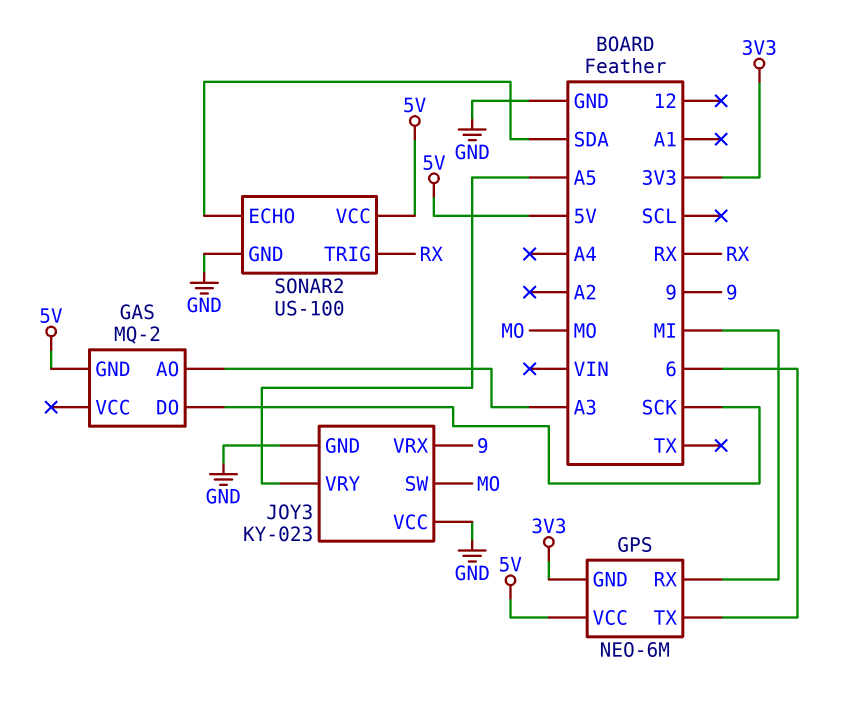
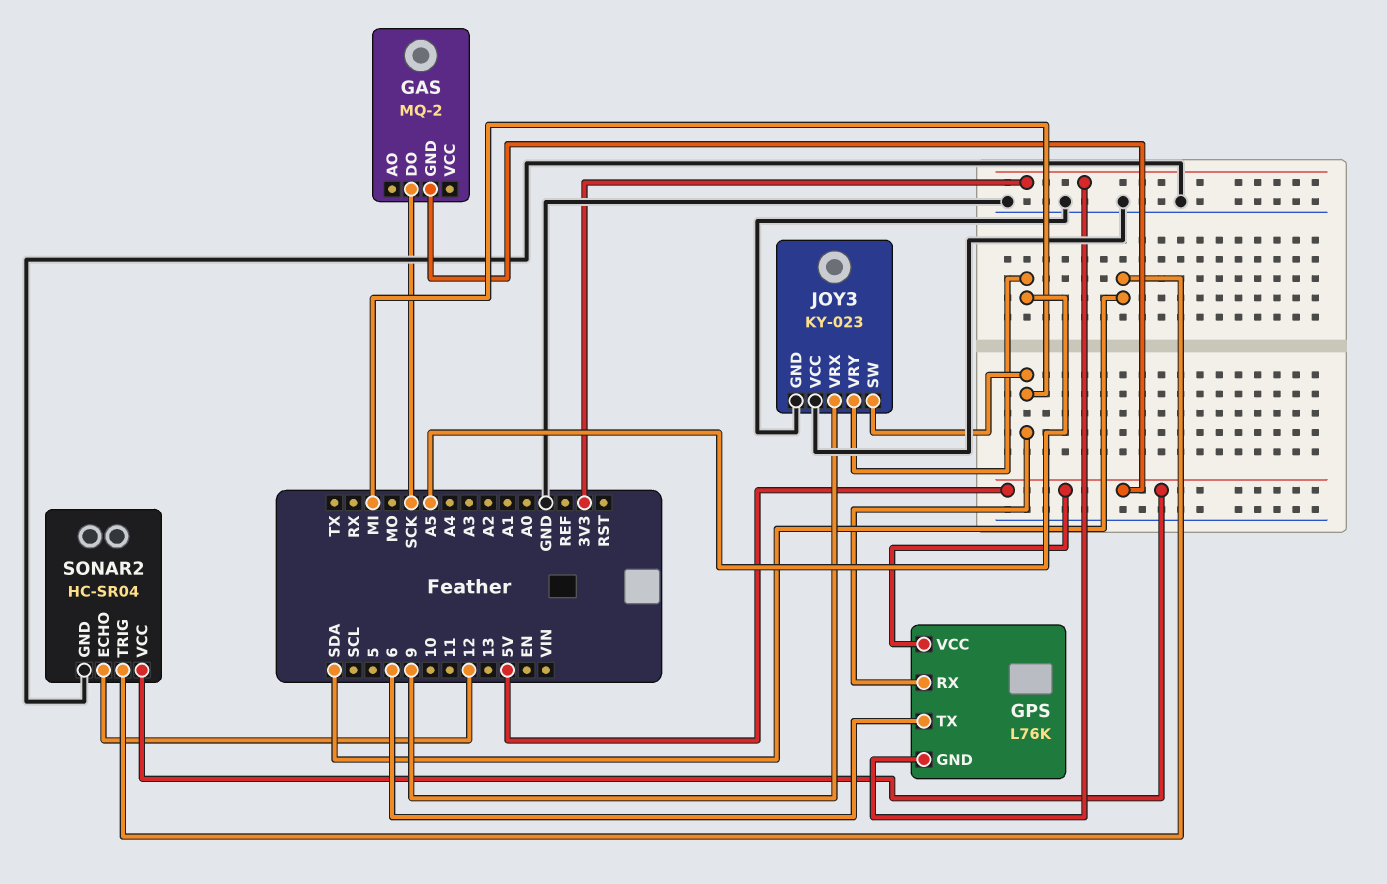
GAS pin AO: A3 -> none
GPS: NEO-6M -> L76K
JOY3 pin SW: MO -> MI
SONAR2: US-100 -> HC-SR04
SONAR2 pin ECHO: SDA -> 12
SONAR2 pin TRIG: RX -> SDA

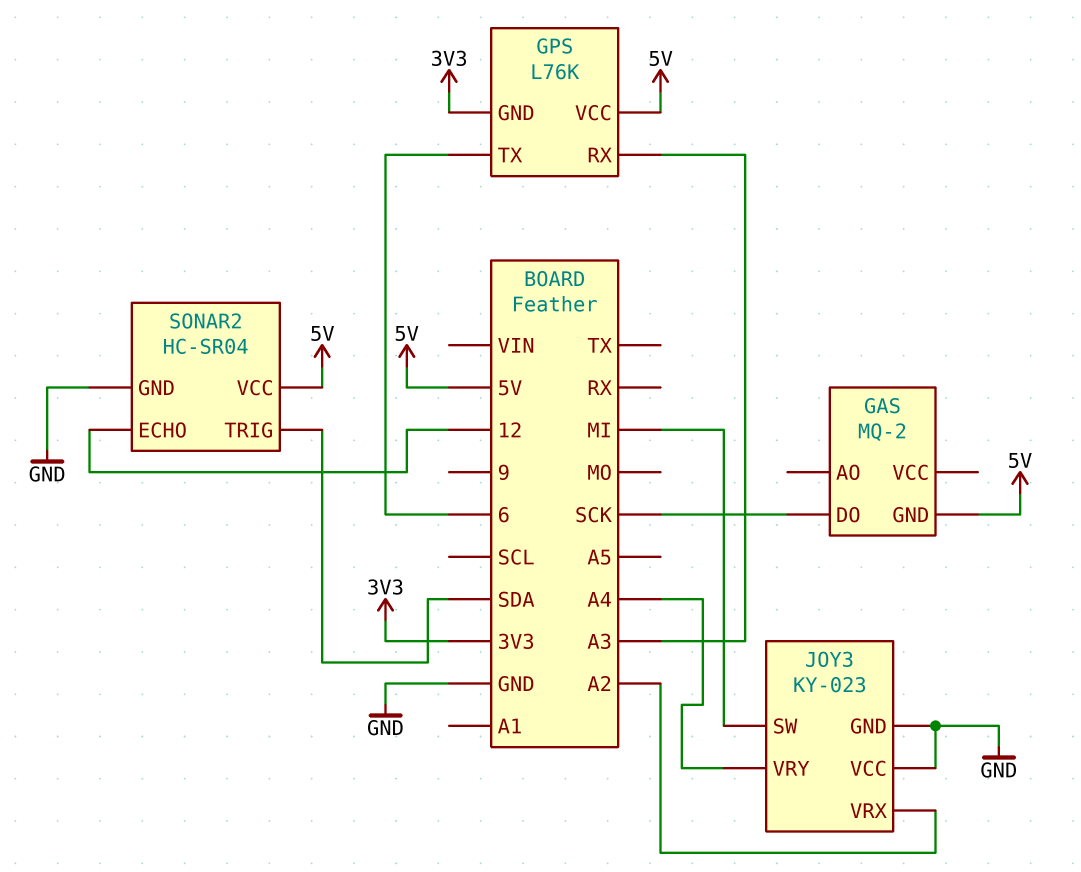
GPS pin RX: MI -> A3
JOY3 pin VRX: 9 -> A2
JOY3 pin VRY: A5 -> A4

